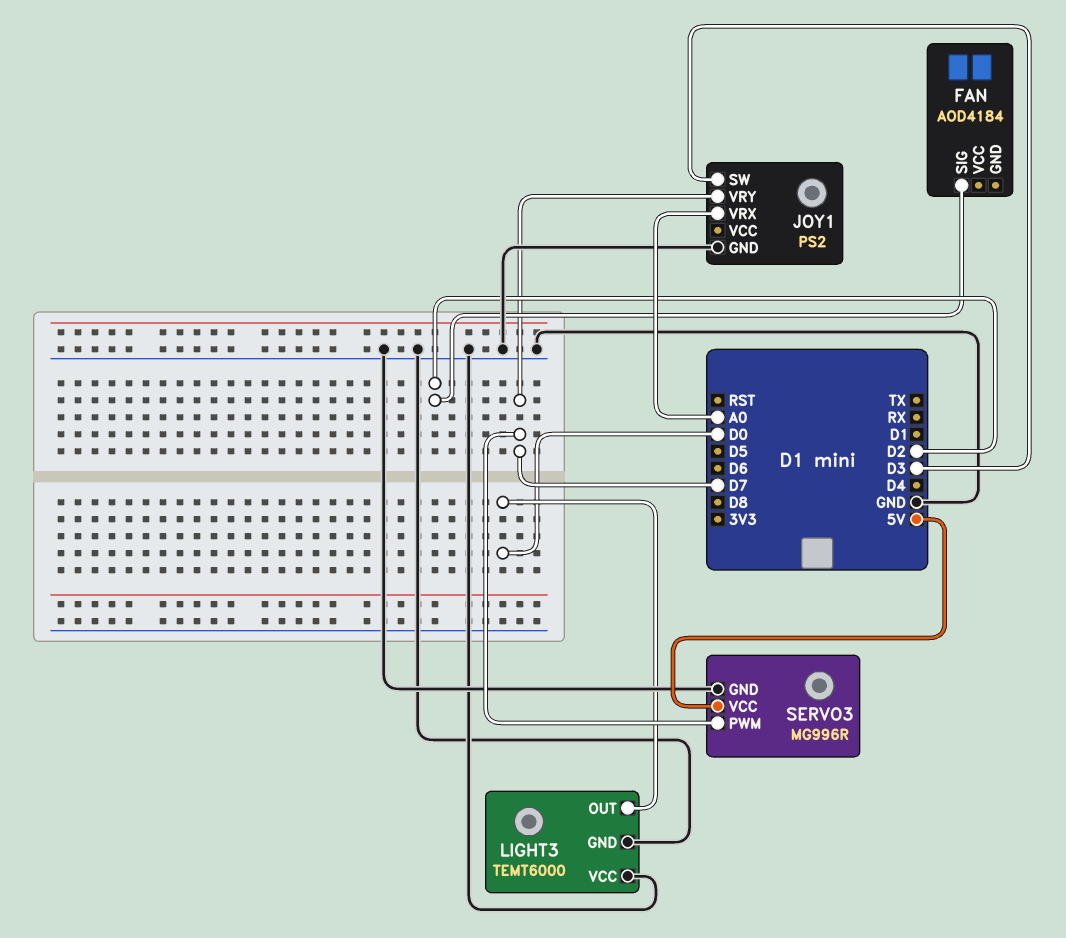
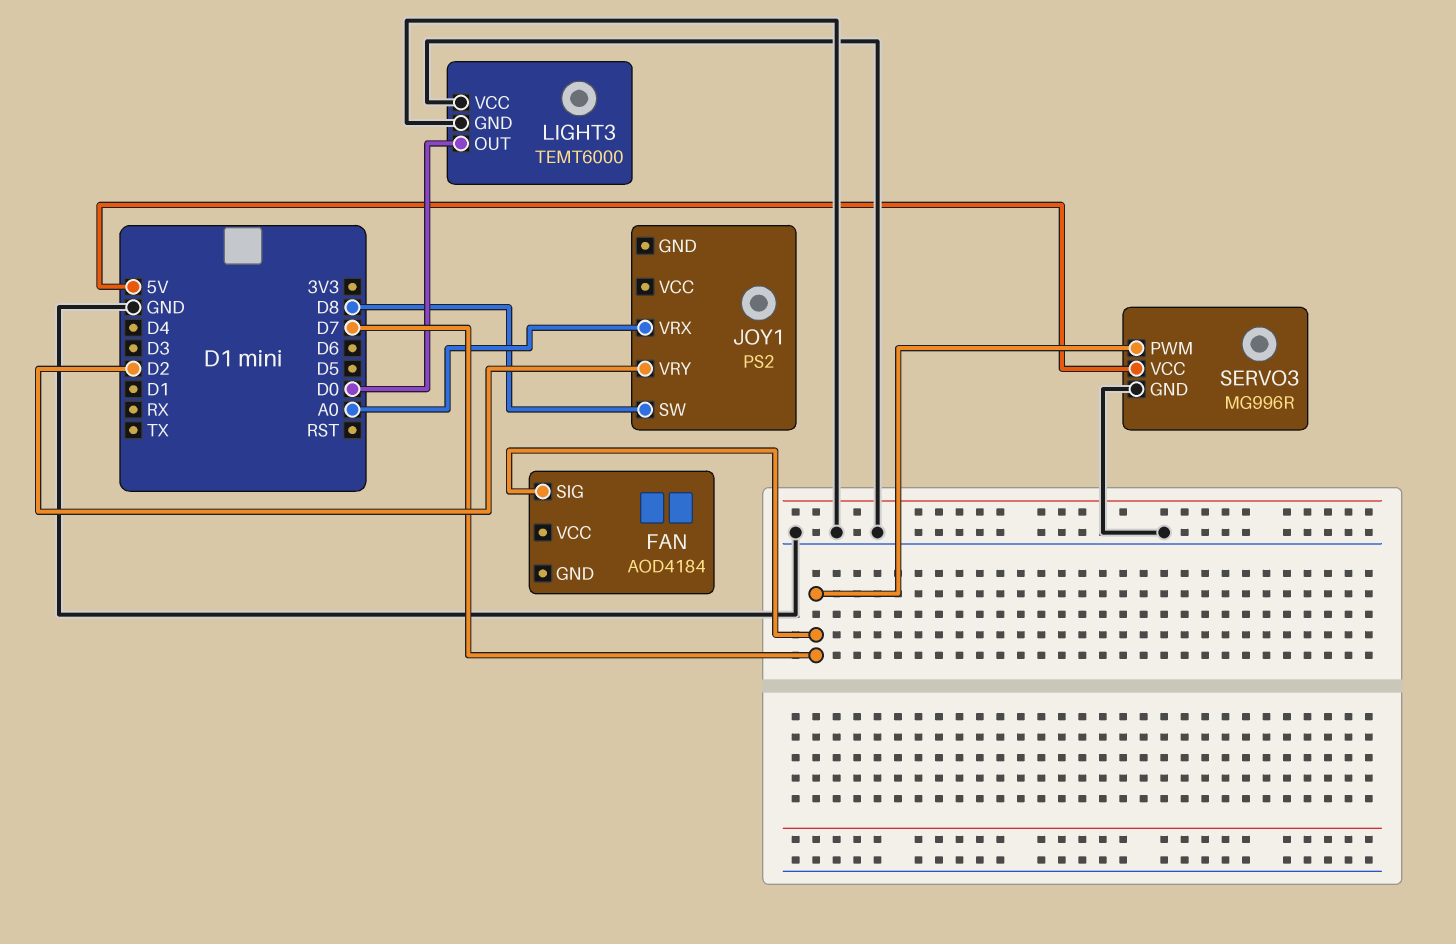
FAN pin SIG: D2 -> D7
JOY1 pin GND: GND -> none
JOY1 pin SW: D3 -> D8
JOY1 pin VRY: D7 -> D2

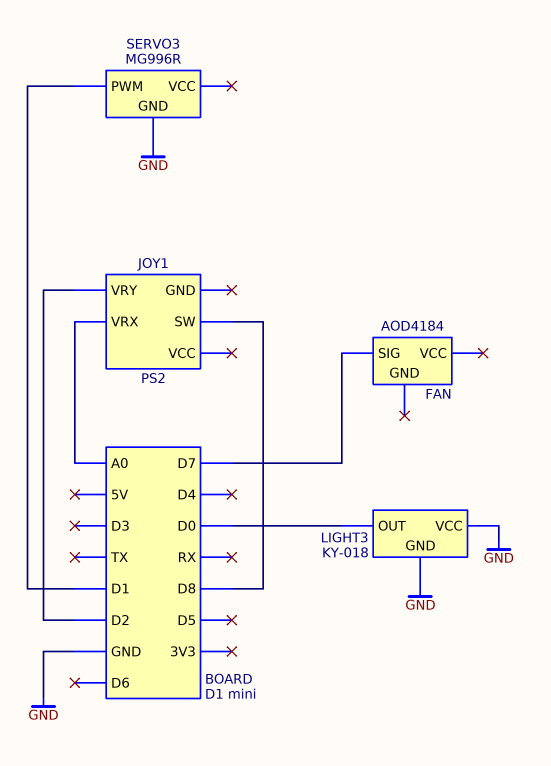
LIGHT3: TEMT6000 -> KY-018
SERVO3 pin PWM: D7 -> D1
SERVO3 pin VCC: 5V -> none

